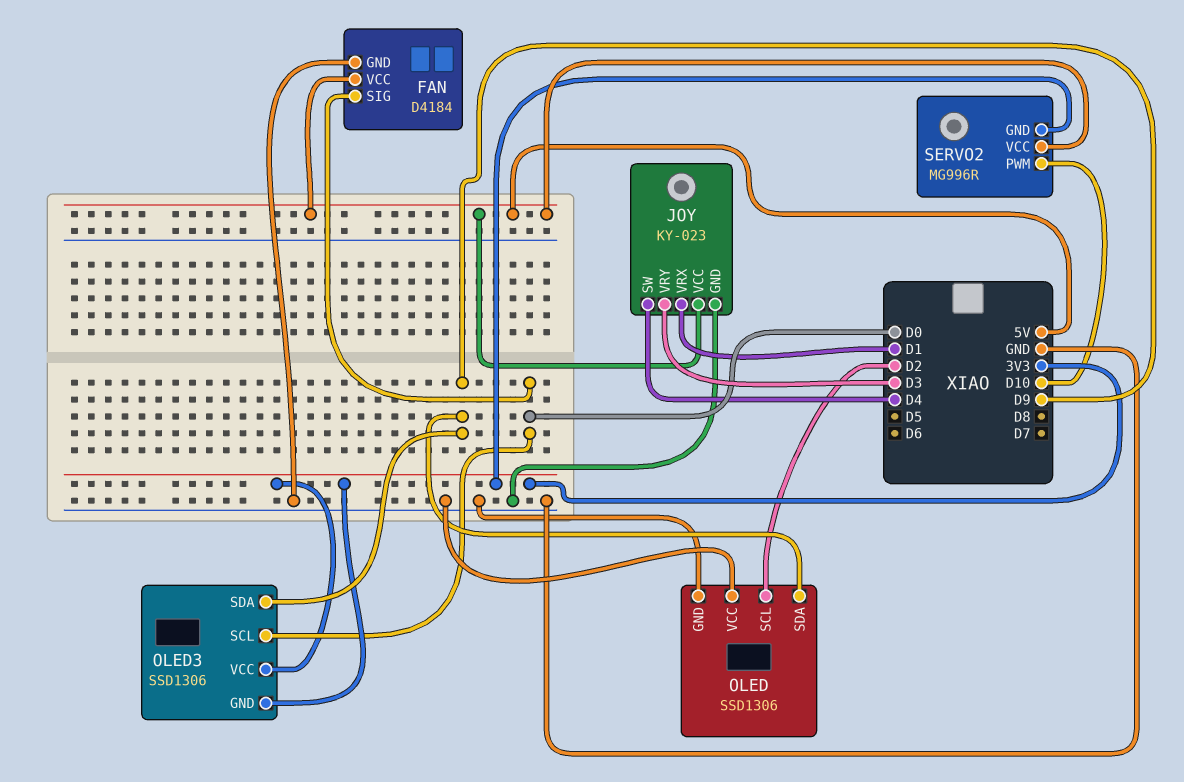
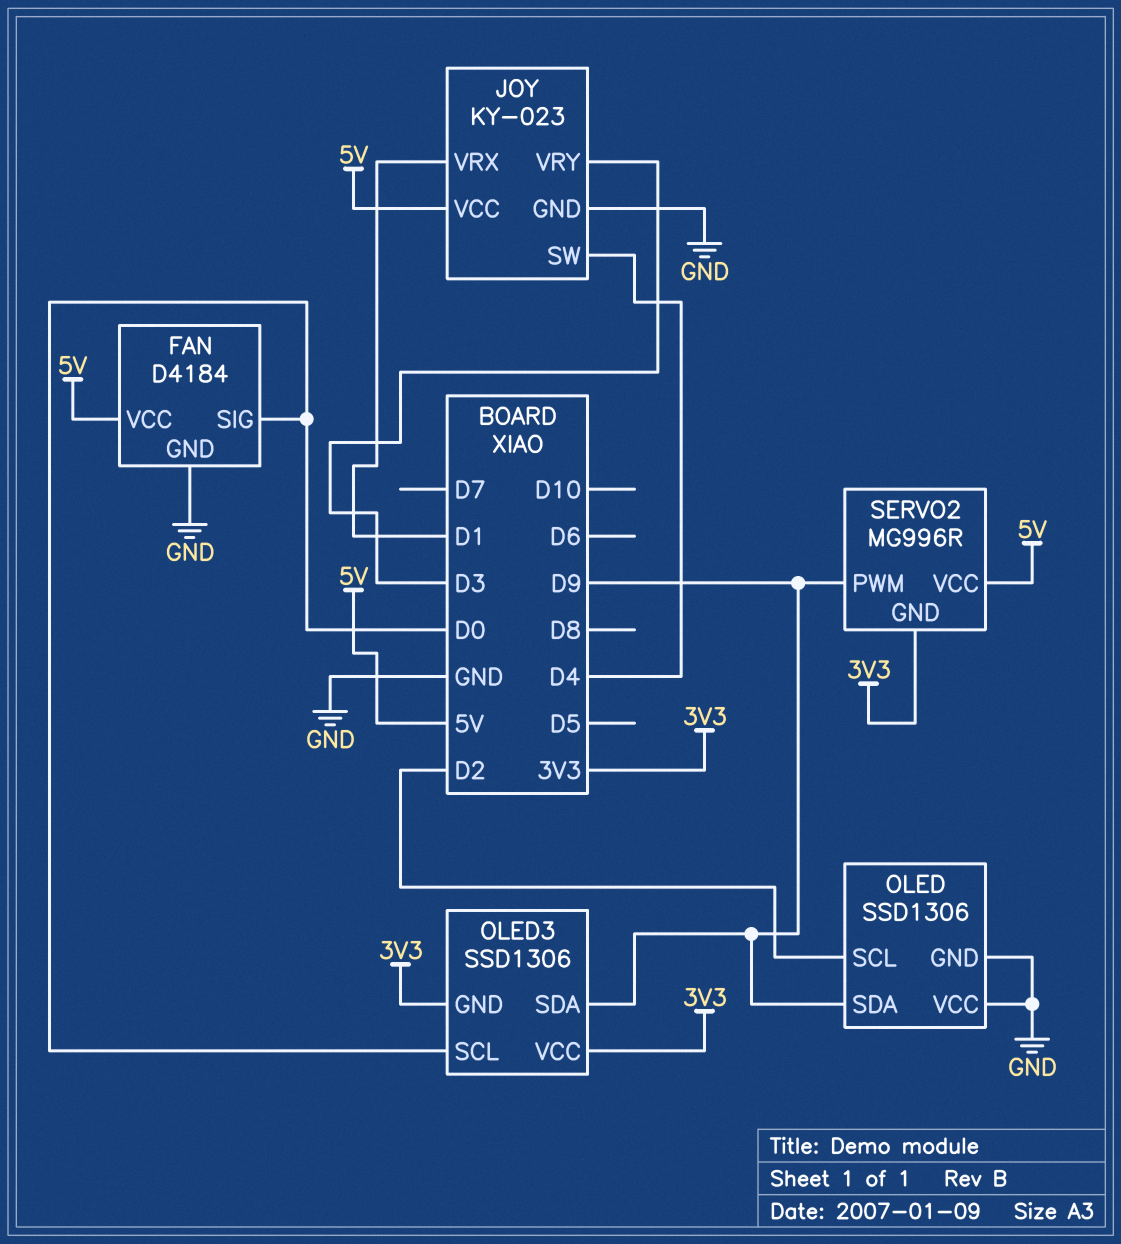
SERVO2 pin PWM: D10 -> D9

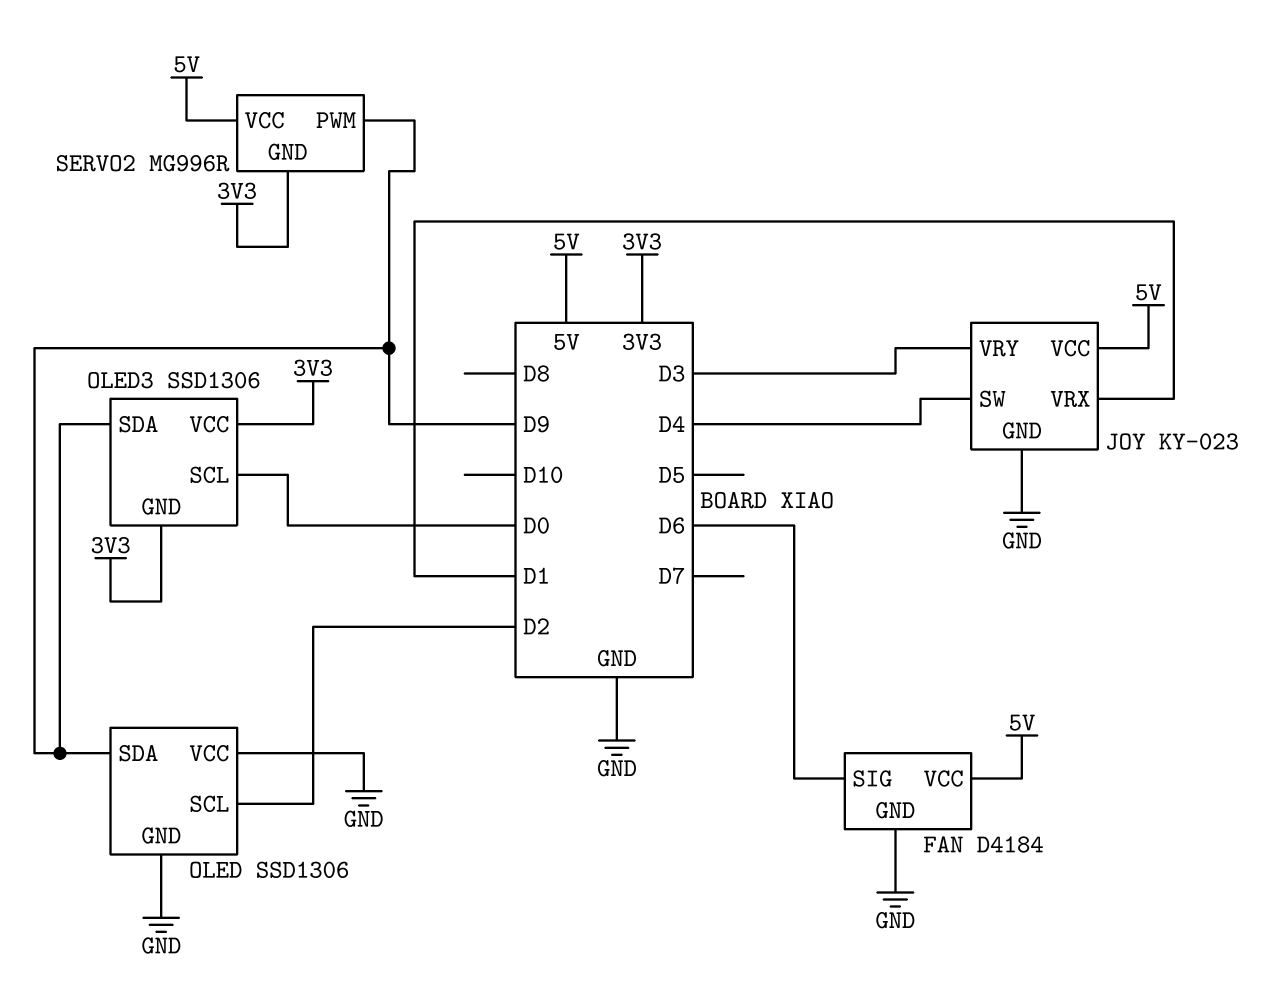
FAN pin SIG: D0 -> D6

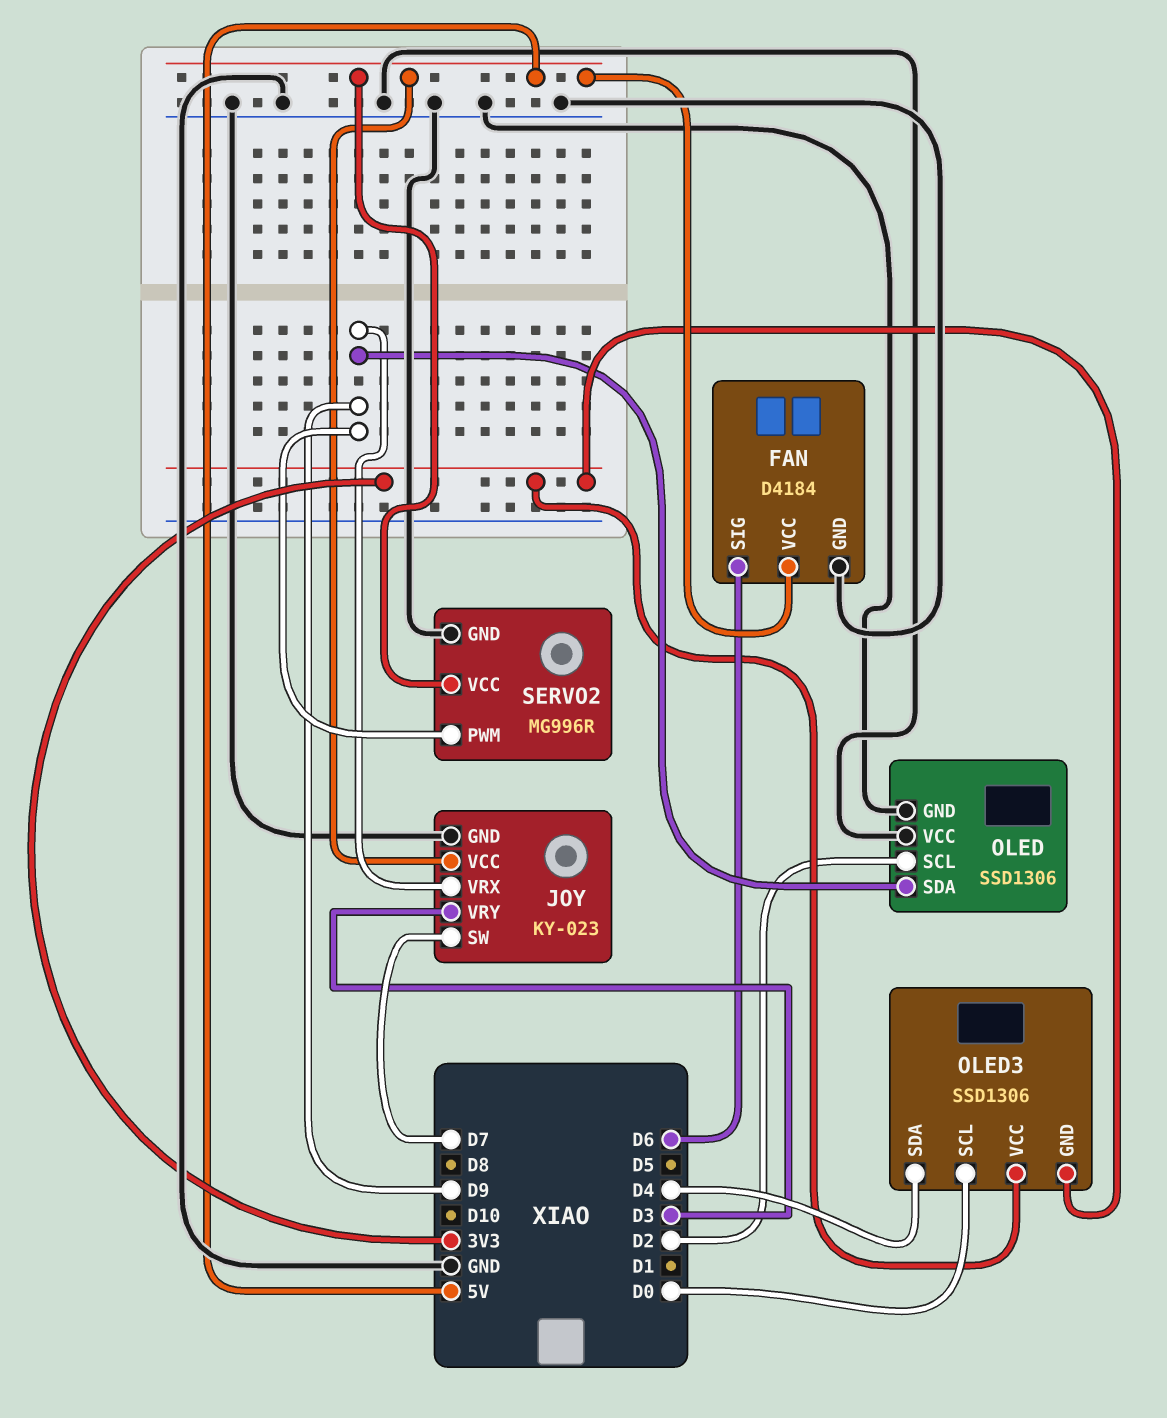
JOY pin SW: D4 -> D7
JOY pin VRX: D1 -> D9
OLED3 pin SDA: D9 -> D4
SERVO2 pin GND: 3V3 -> GND

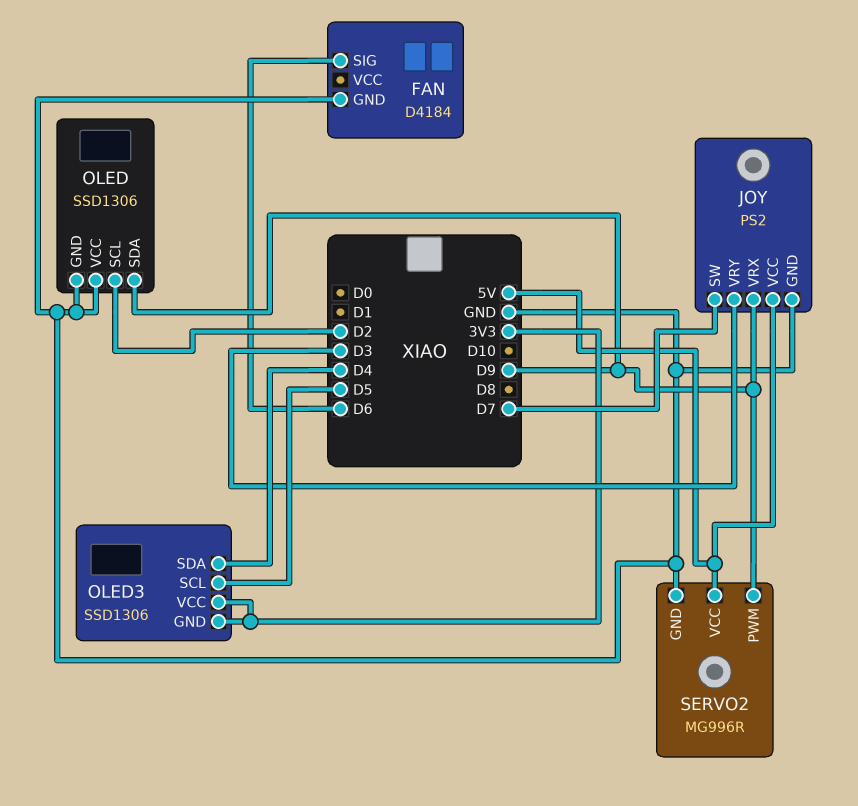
FAN pin VCC: 5V -> none
JOY: KY-023 -> PS2
OLED3 pin SCL: D0 -> D5

